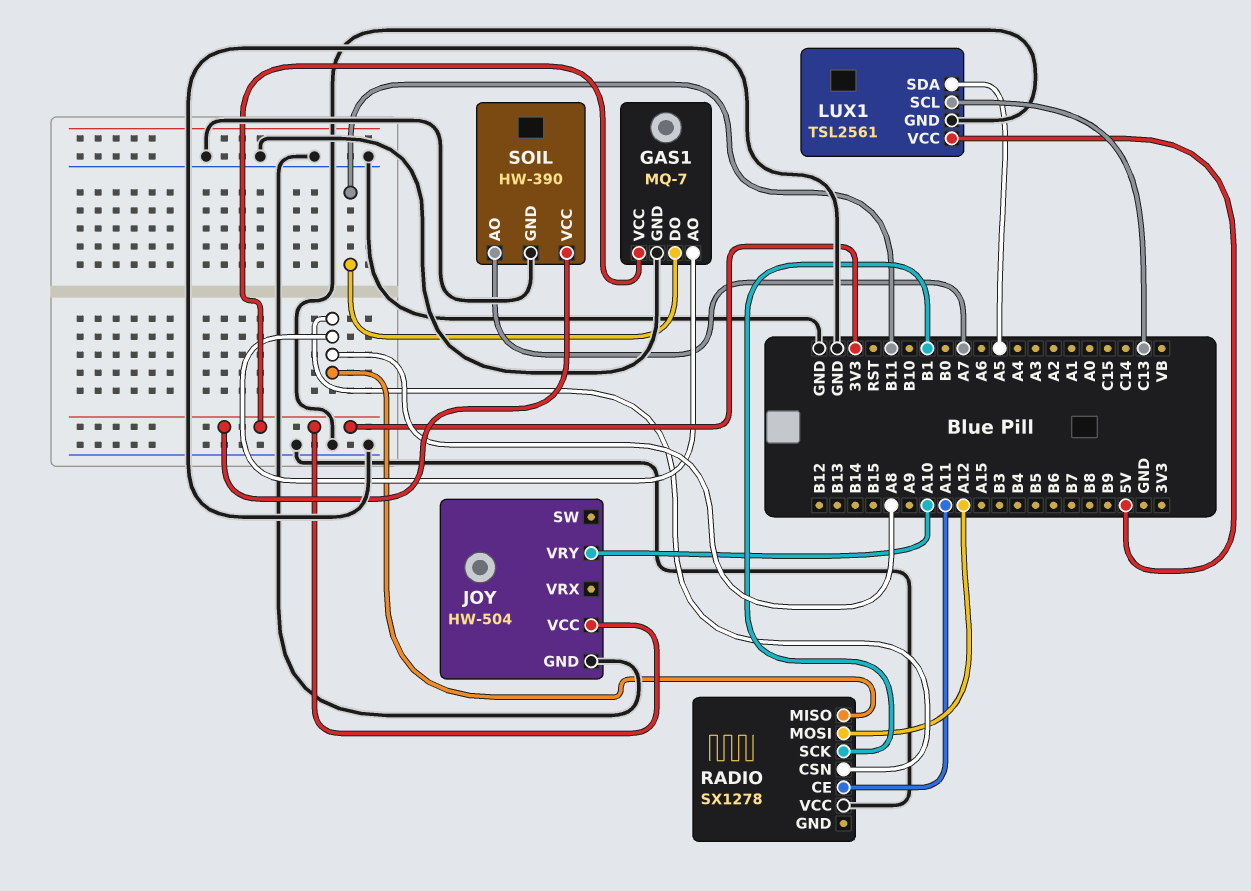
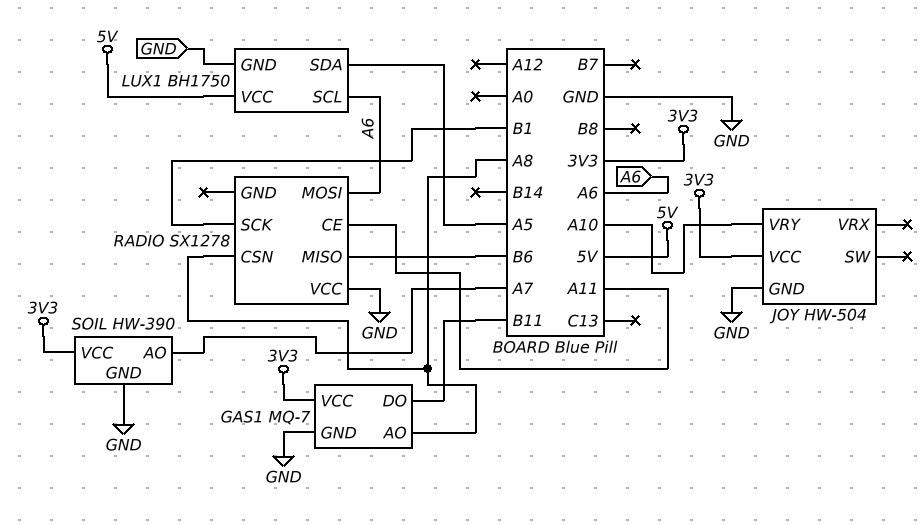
LUX1: TSL2561 -> BH1750
LUX1 pin SCL: C13 -> A6
RADIO pin MISO: A8 -> B6
RADIO pin MOSI: A12 -> A6

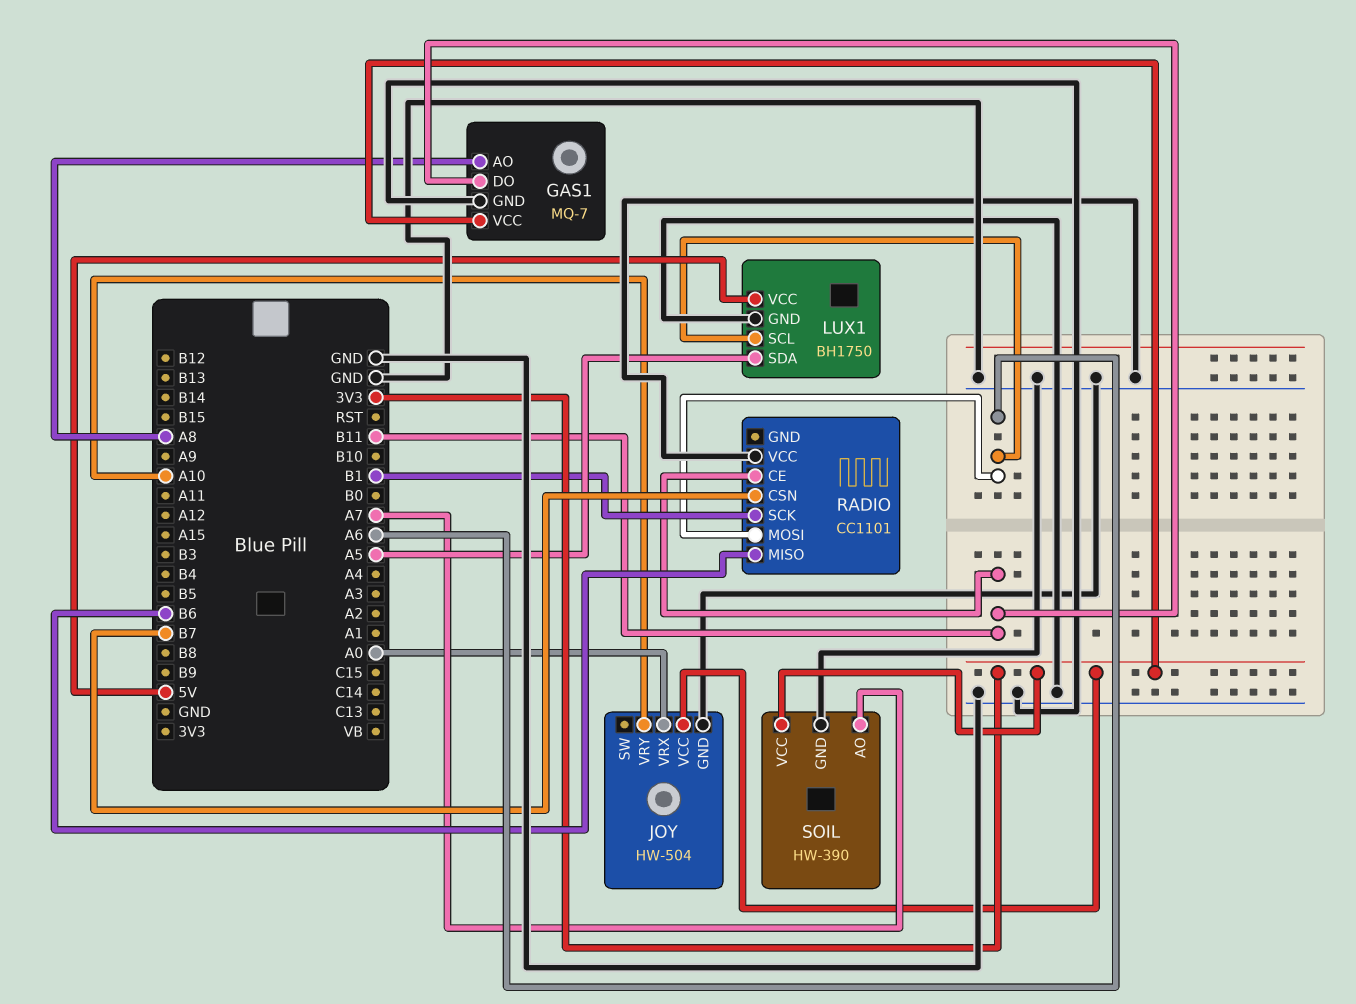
JOY pin VRX: none -> A0
RADIO: SX1278 -> CC1101
RADIO pin CE: A11 -> B11
RADIO pin CSN: A8 -> B7

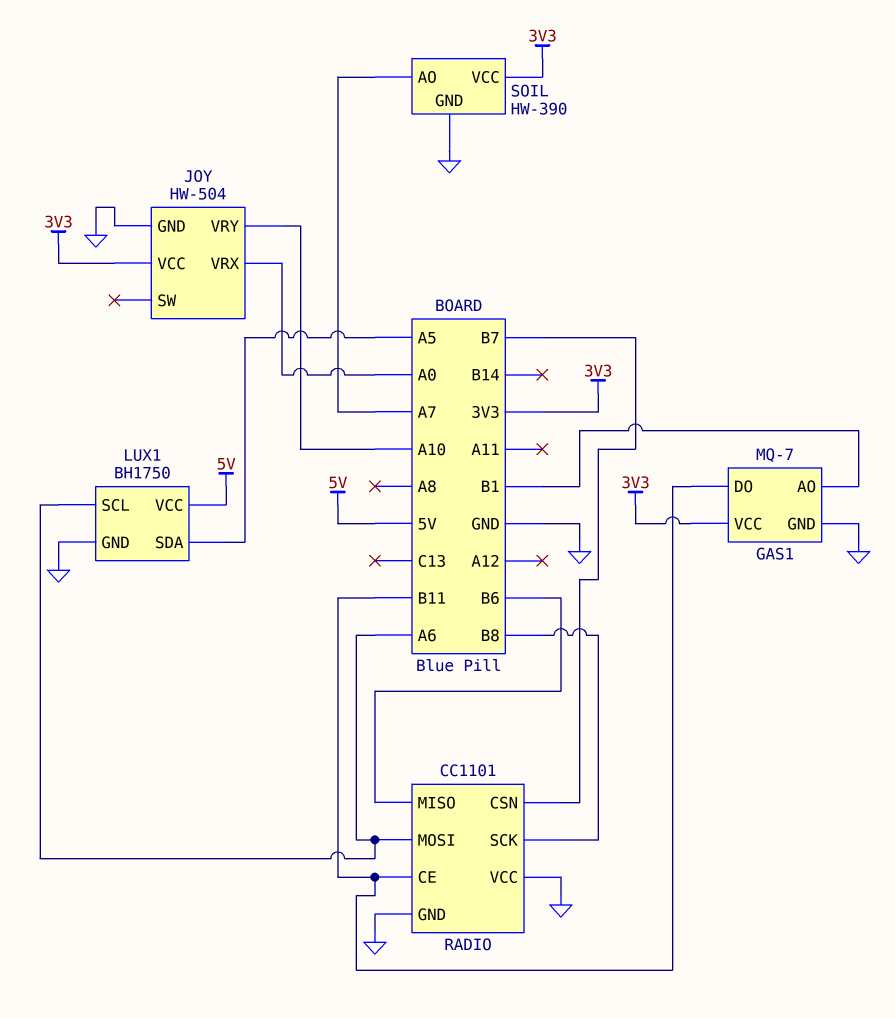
GAS1 pin AO: A8 -> B1
RADIO pin GND: none -> GND
RADIO pin SCK: B1 -> B8

